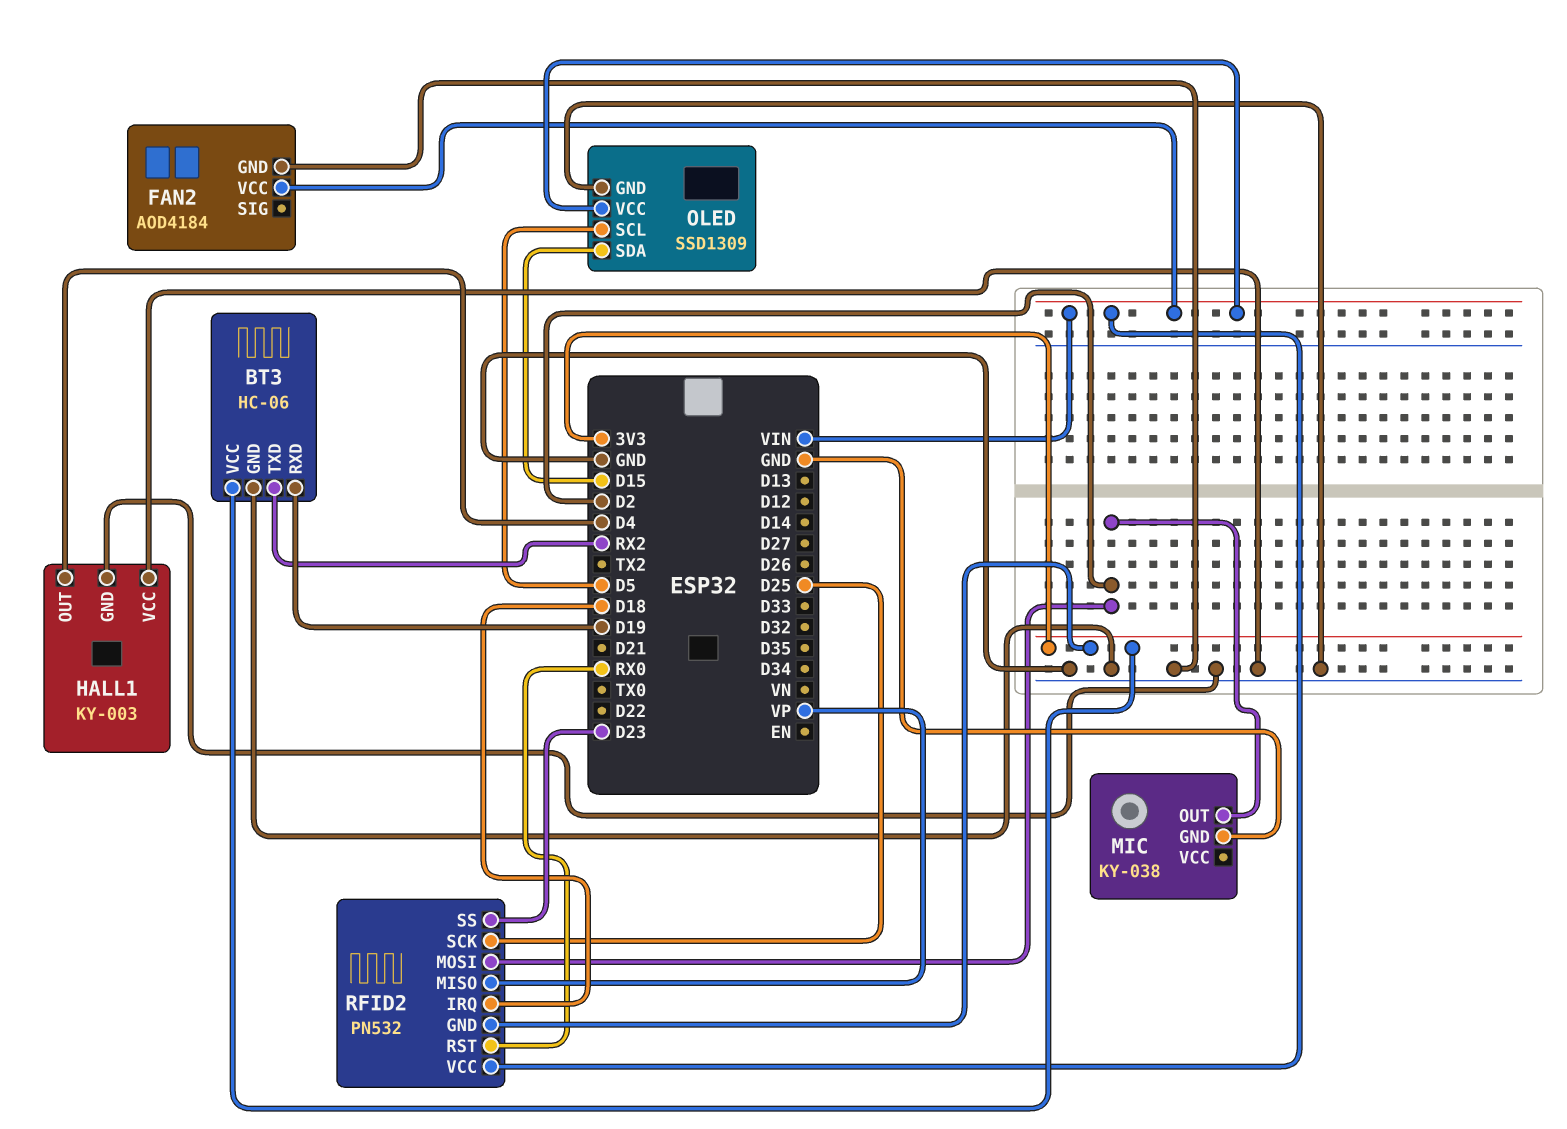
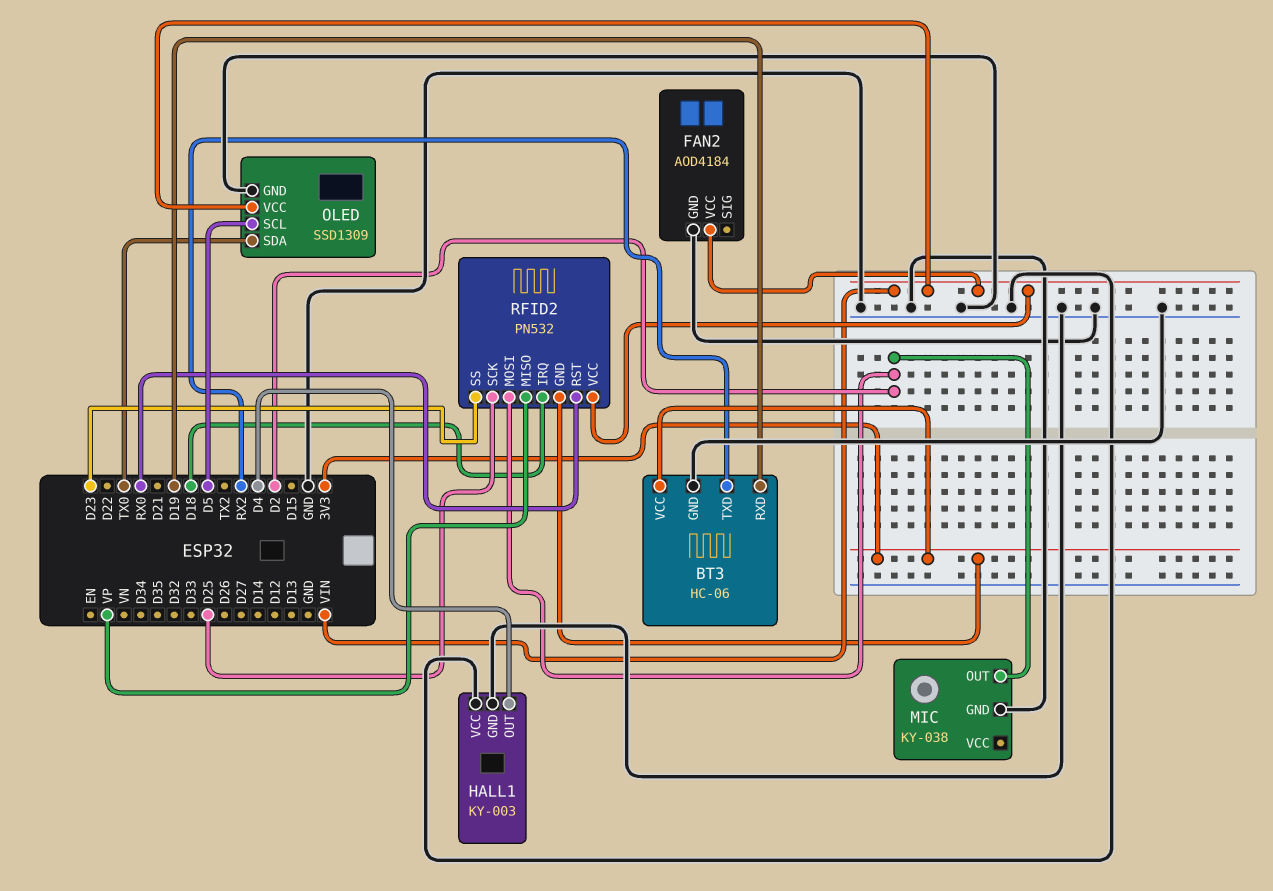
OLED pin SDA: D15 -> TX0

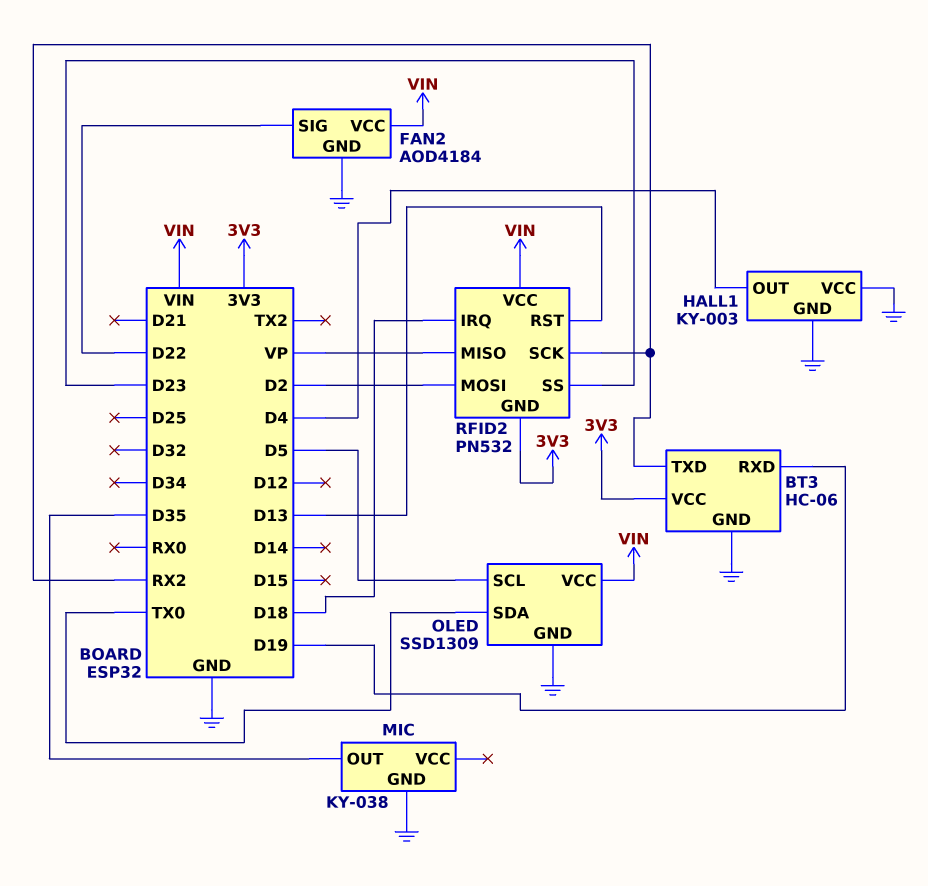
FAN2 pin SIG: none -> D22
MIC pin OUT: D2 -> D35
RFID2 pin RST: RX0 -> D13
RFID2 pin SCK: D25 -> RX2

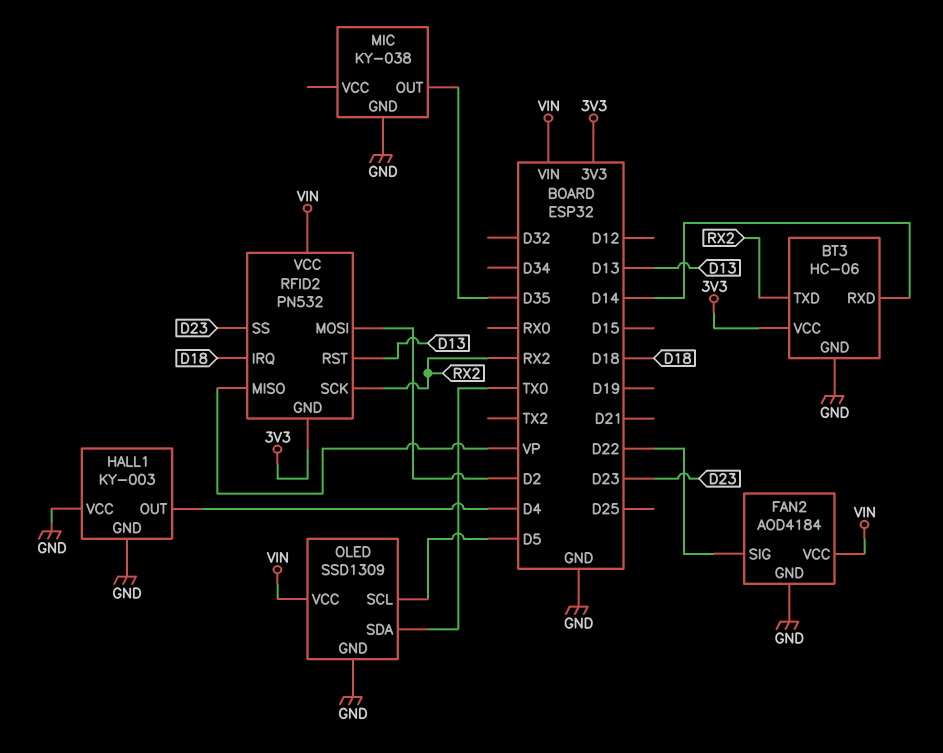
BT3 pin RXD: D19 -> D14

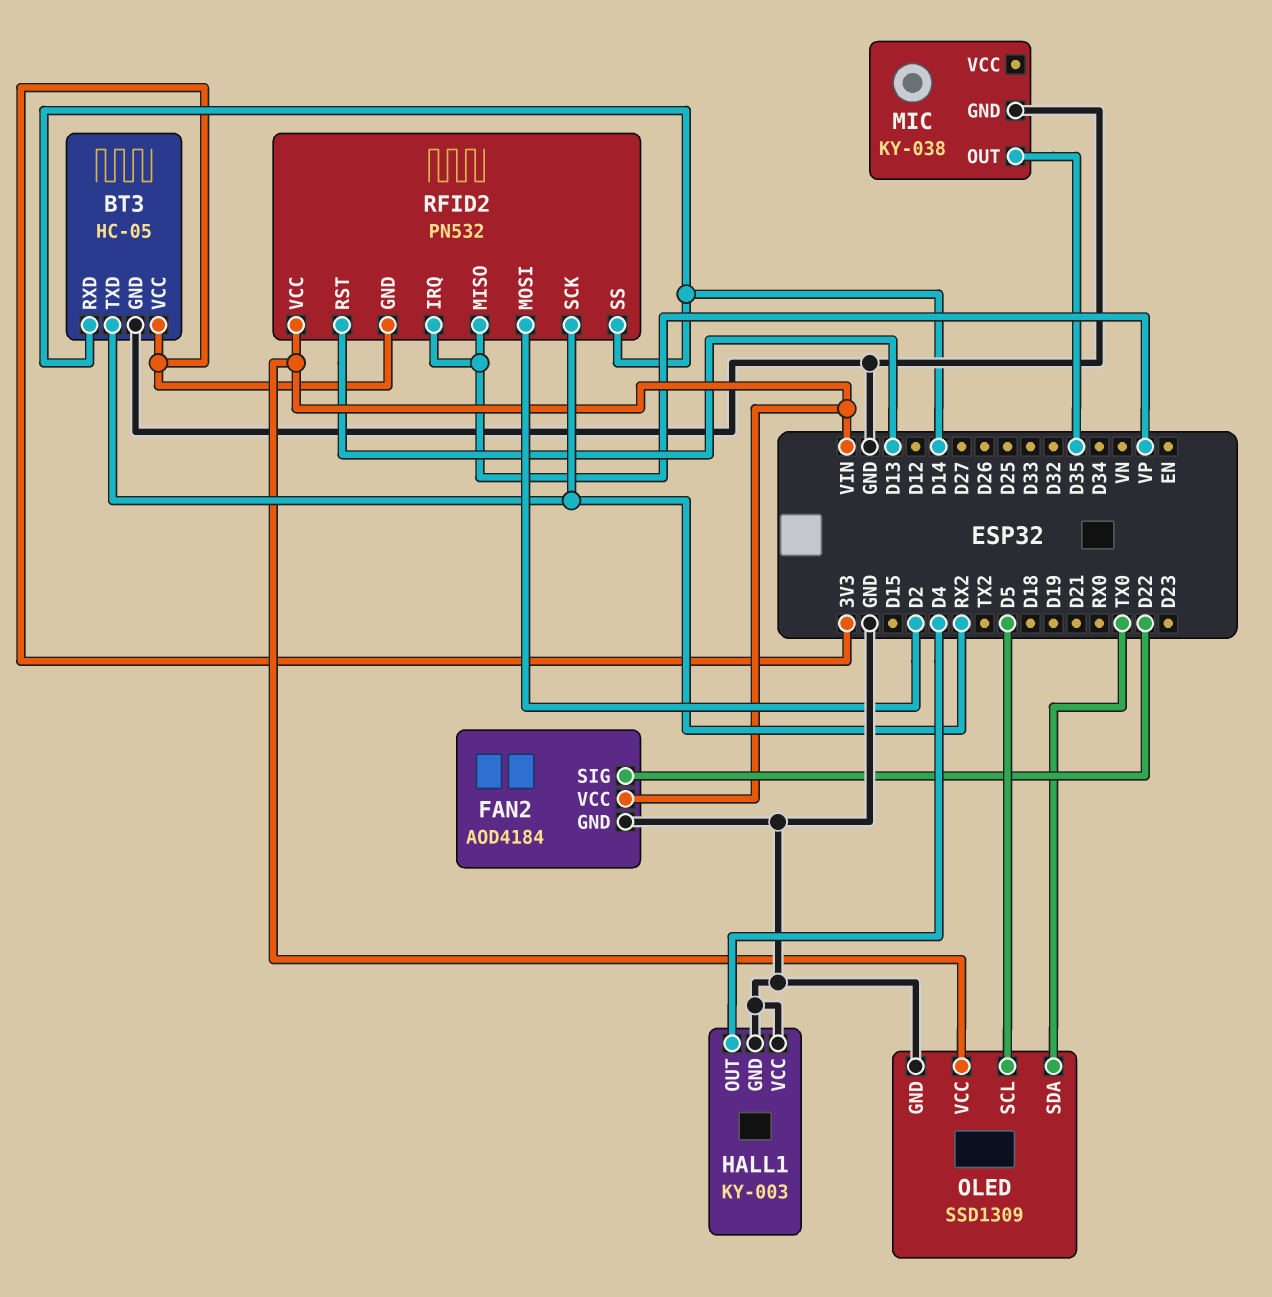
BT3: HC-06 -> HC-05
RFID2 pin IRQ: D18 -> VP
RFID2 pin SS: D23 -> D14

